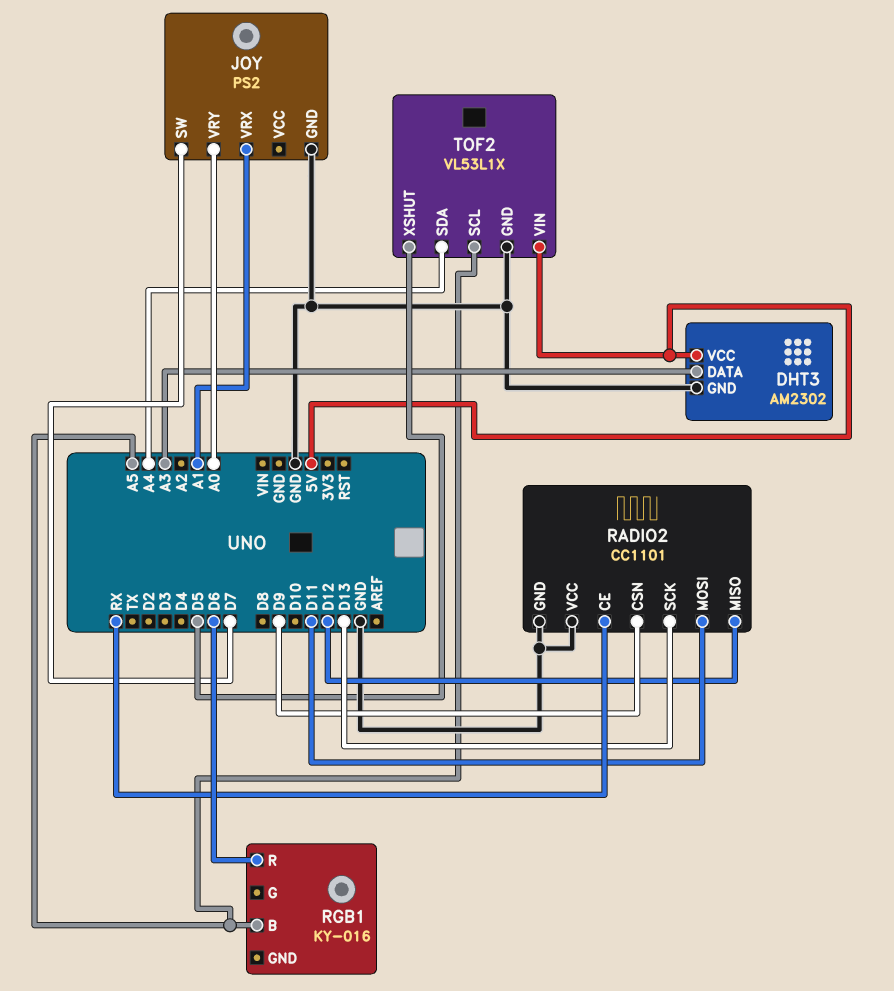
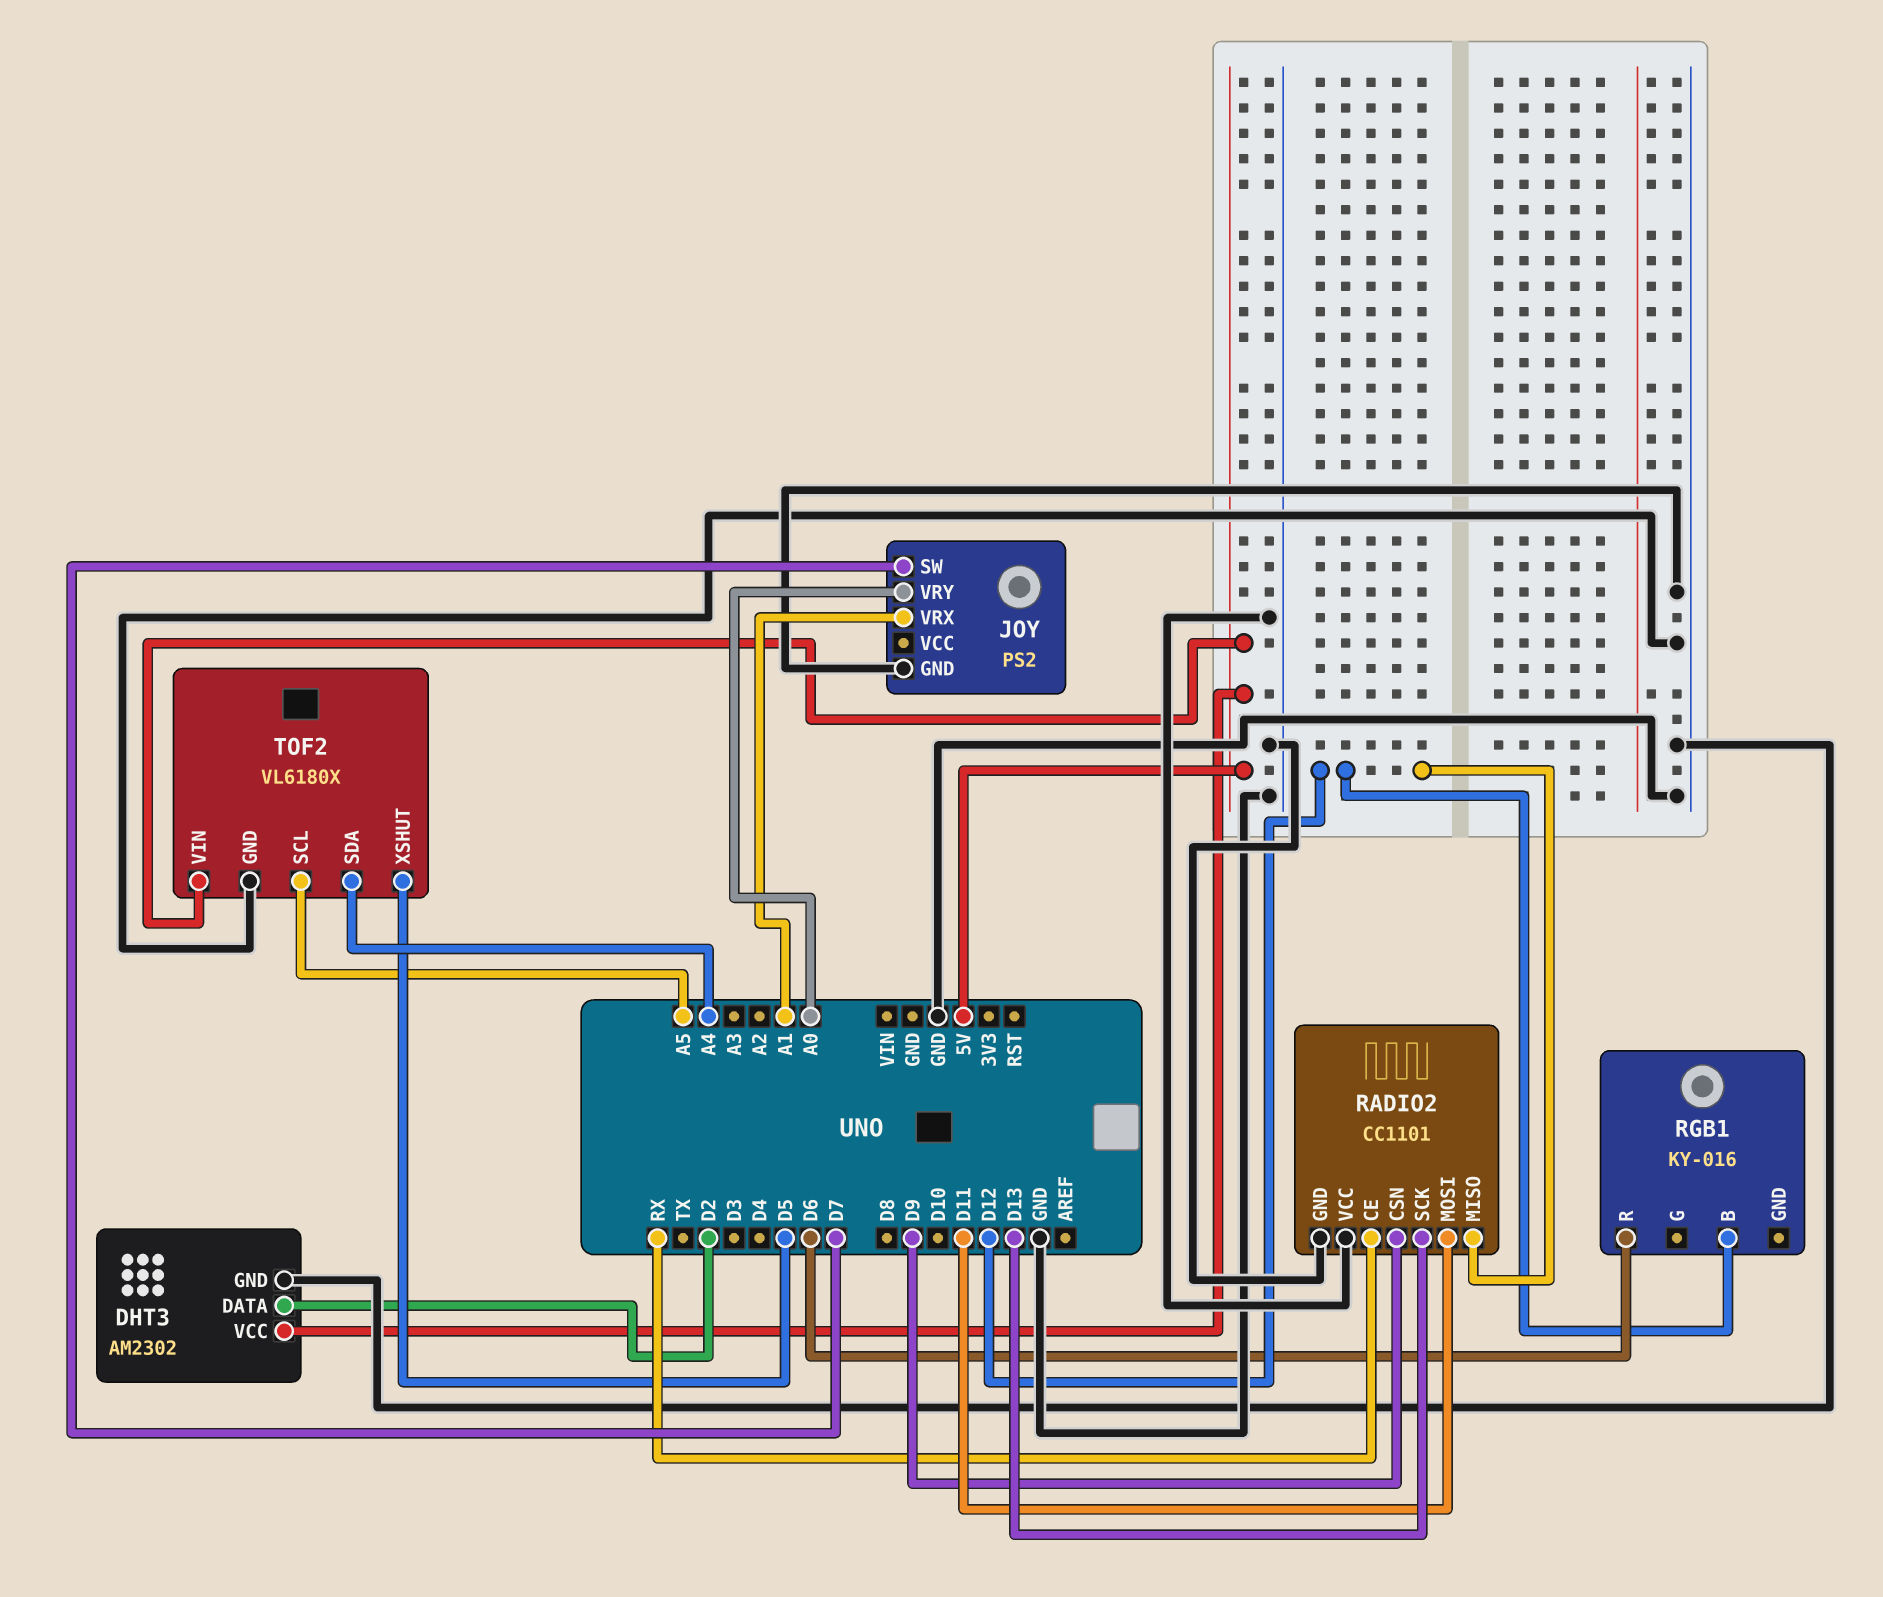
DHT3 pin DATA: A3 -> D2
RGB1 pin B: A5 -> D12
TOF2: VL53L1X -> VL6180X

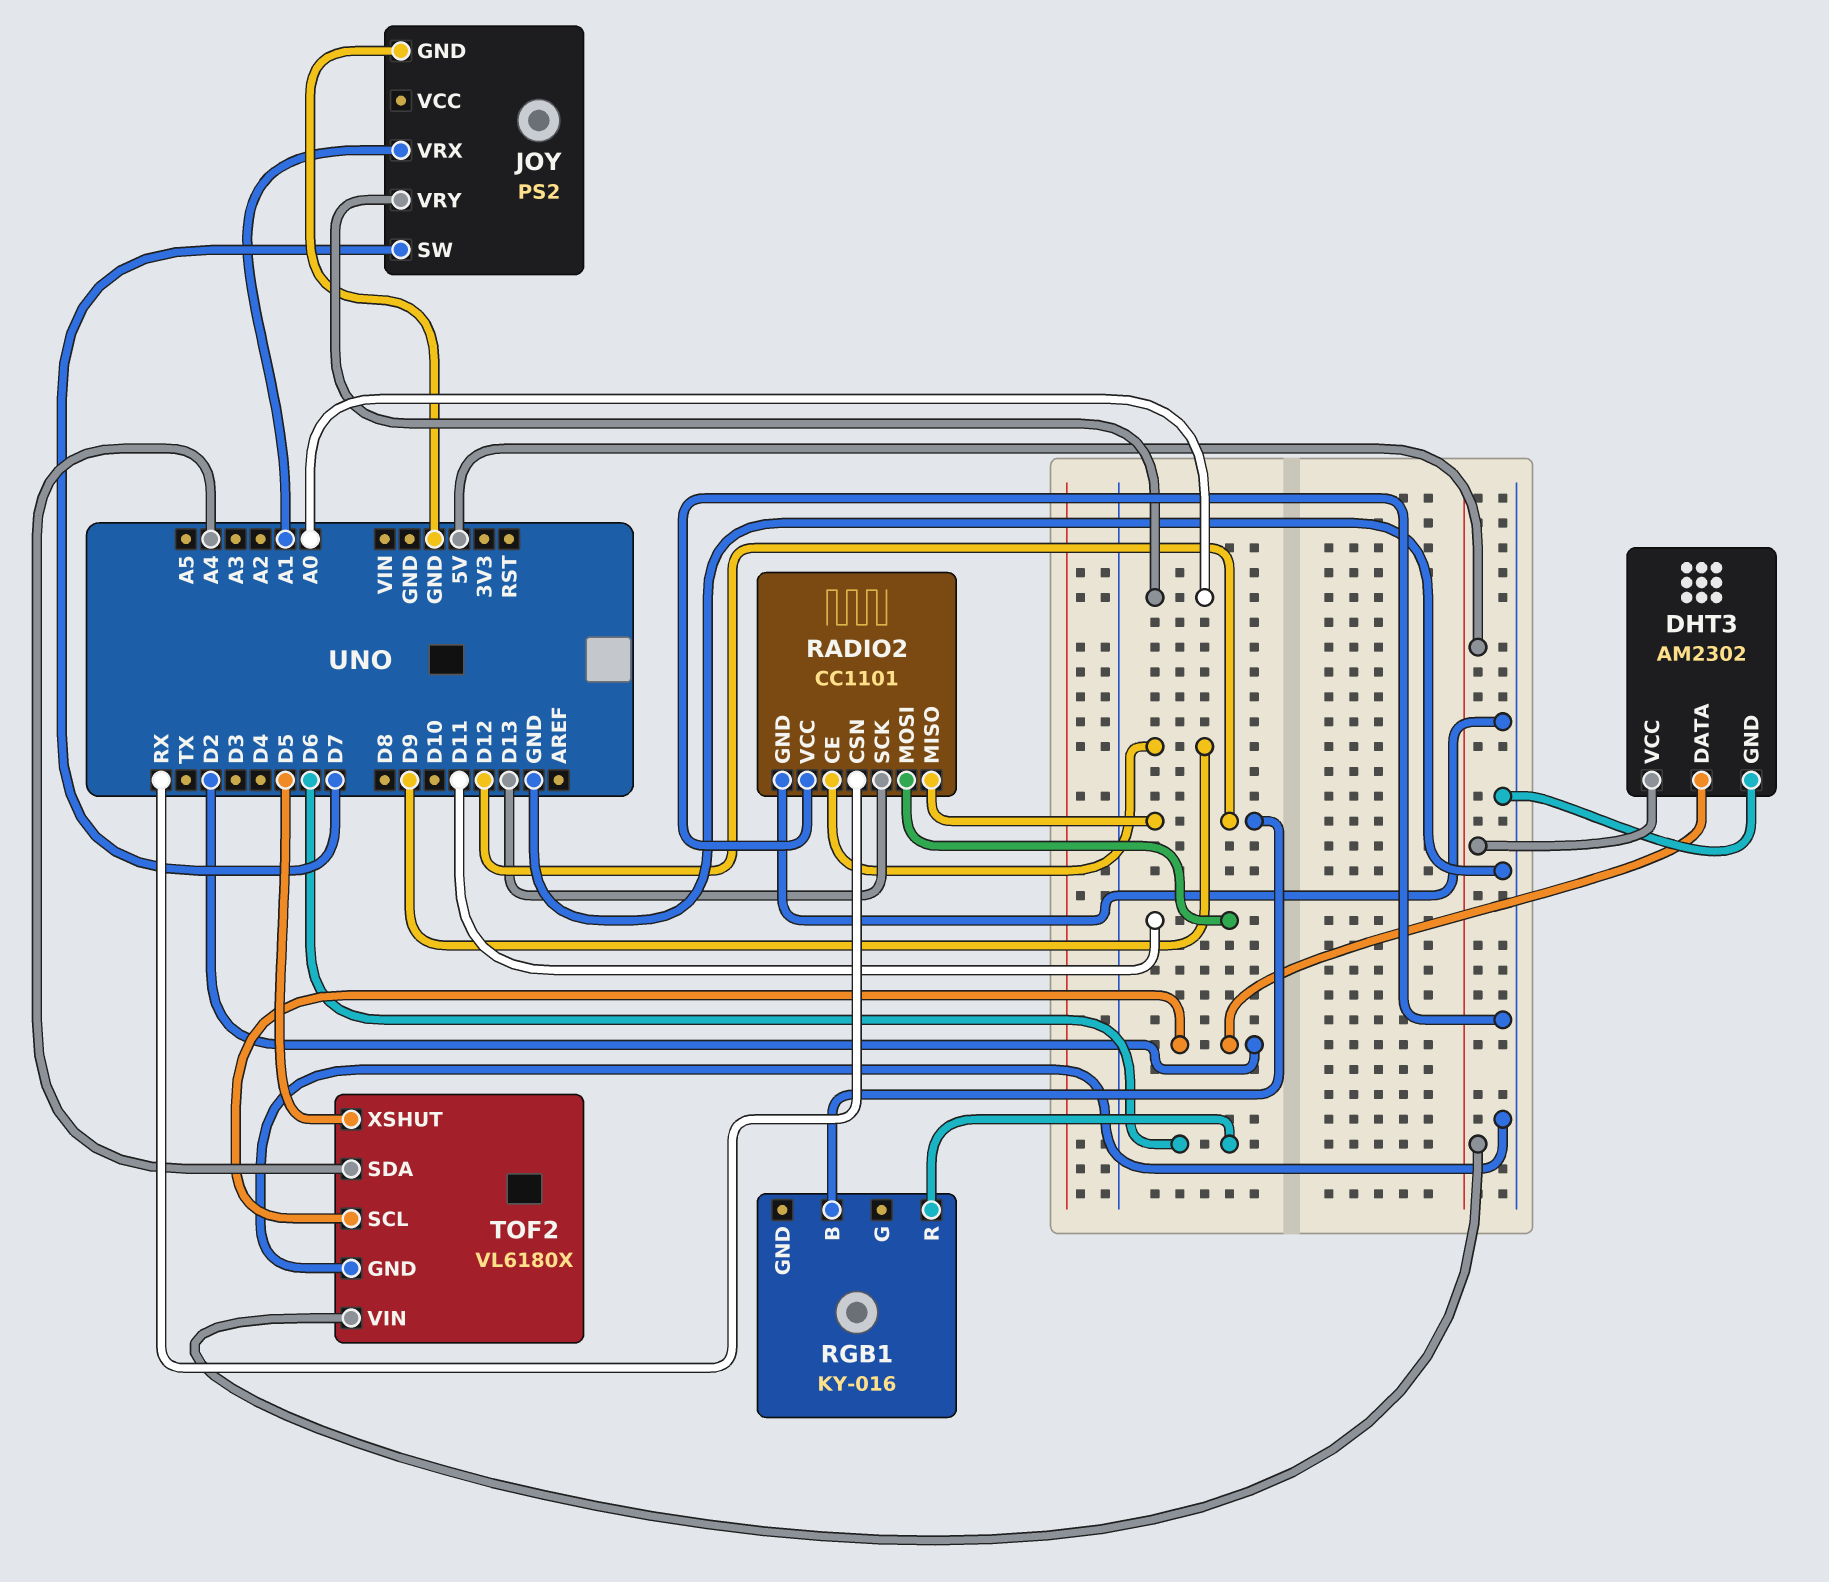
RADIO2 pin CE: RX -> D9
RADIO2 pin CSN: D9 -> RX
TOF2 pin SCL: A5 -> D2

